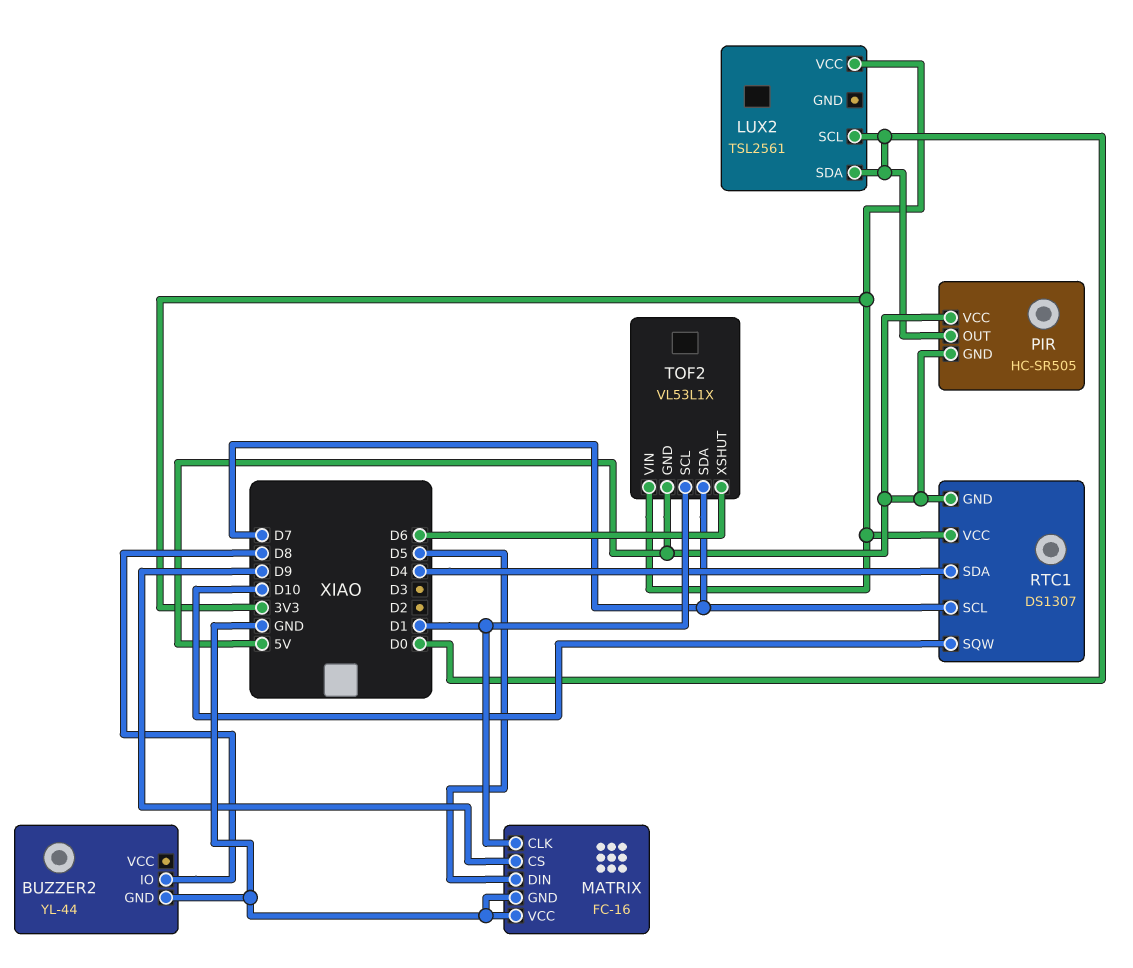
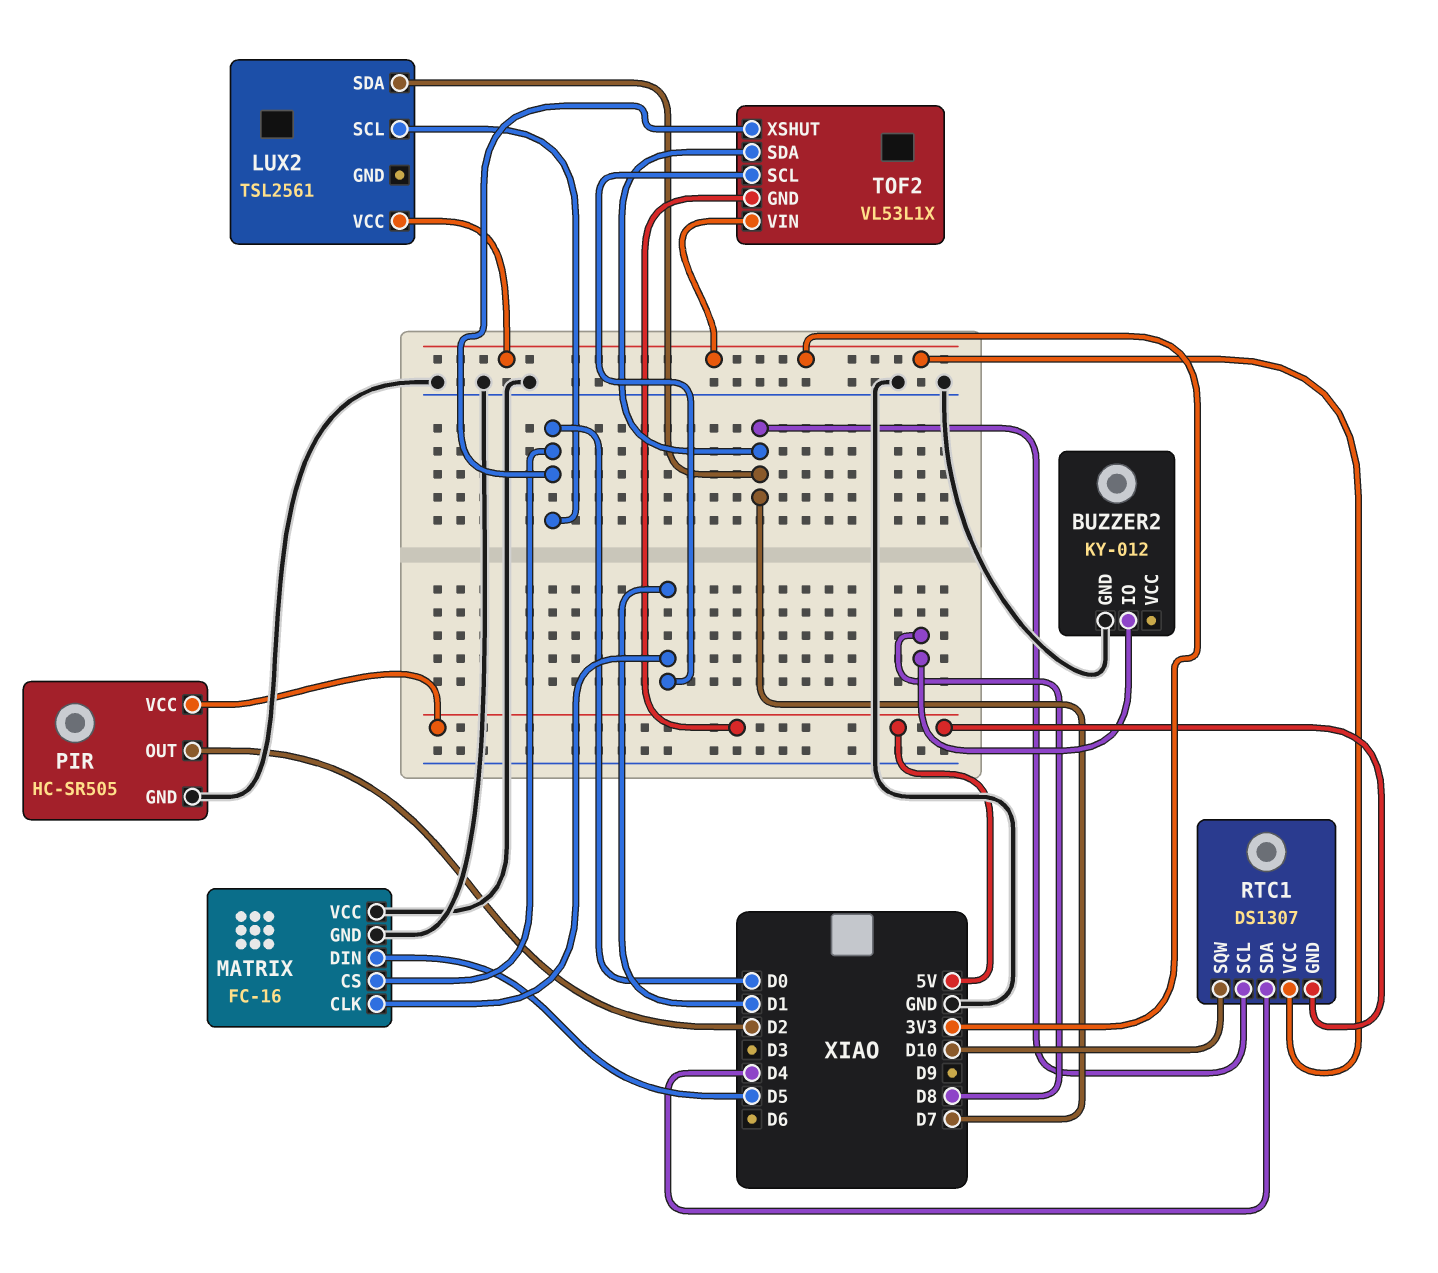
BUZZER2: YL-44 -> KY-012
LUX2 pin SDA: D0 -> D7
MATRIX pin CS: D9 -> D0
PIR pin GND: 5V -> GND
PIR pin OUT: D0 -> D2
TOF2 pin XSHUT: D6 -> D0

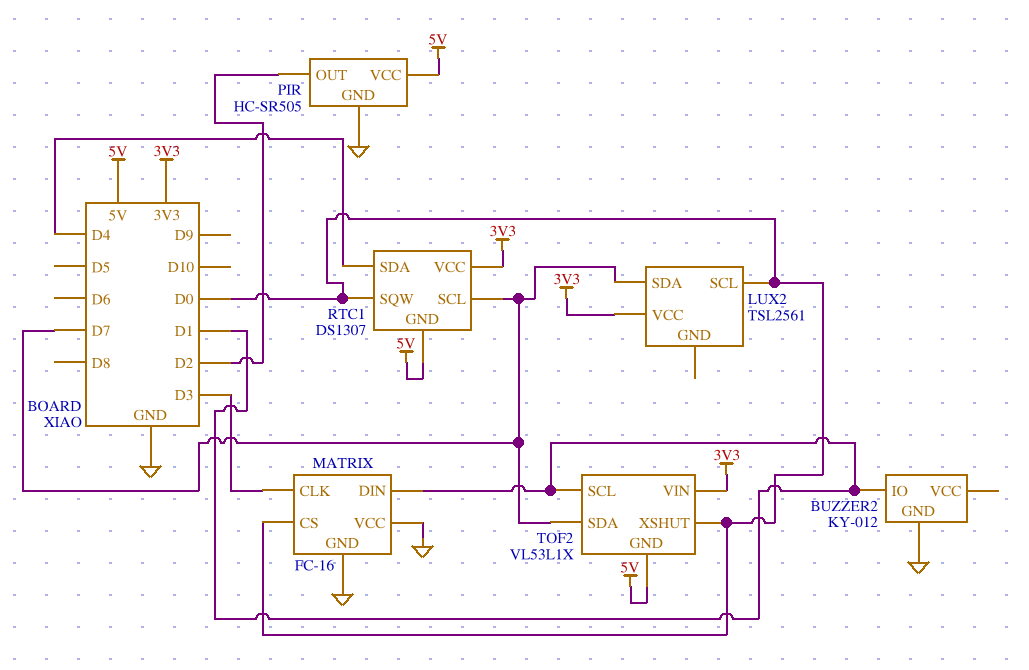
BUZZER2 pin IO: D8 -> D1
MATRIX pin CLK: D1 -> D3
MATRIX pin DIN: D5 -> D1
RTC1 pin SQW: D10 -> D0

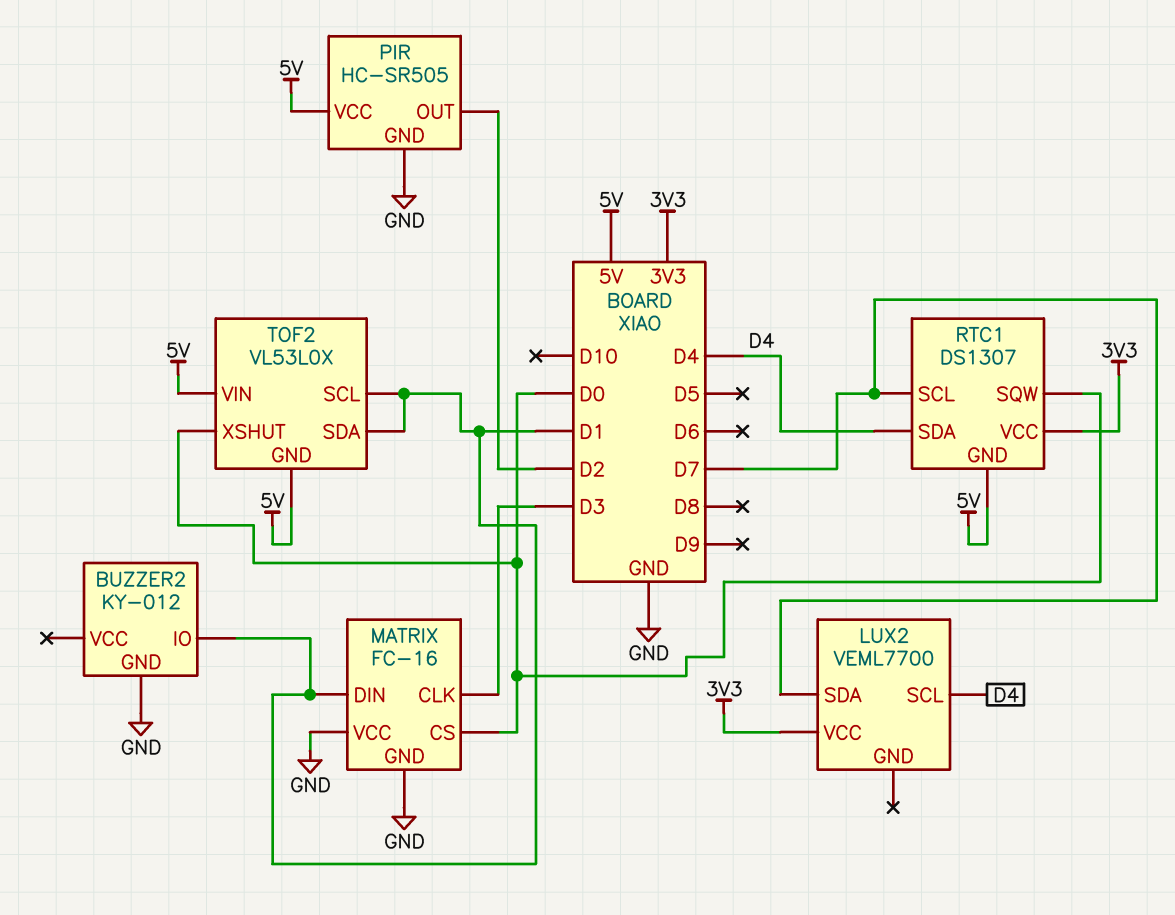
LUX2: TSL2561 -> VEML7700
LUX2 pin SCL: D0 -> D4
TOF2: VL53L1X -> VL53L0X
TOF2 pin SDA: D7 -> D1
TOF2 pin VIN: 3V3 -> 5V

